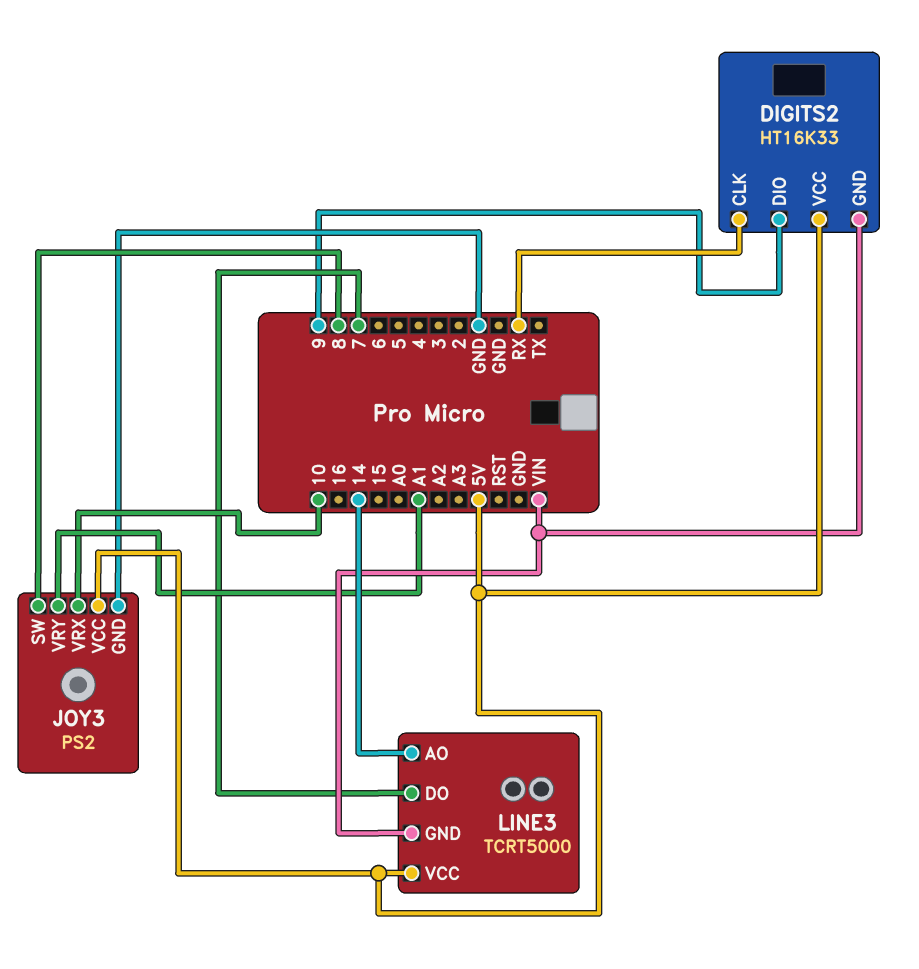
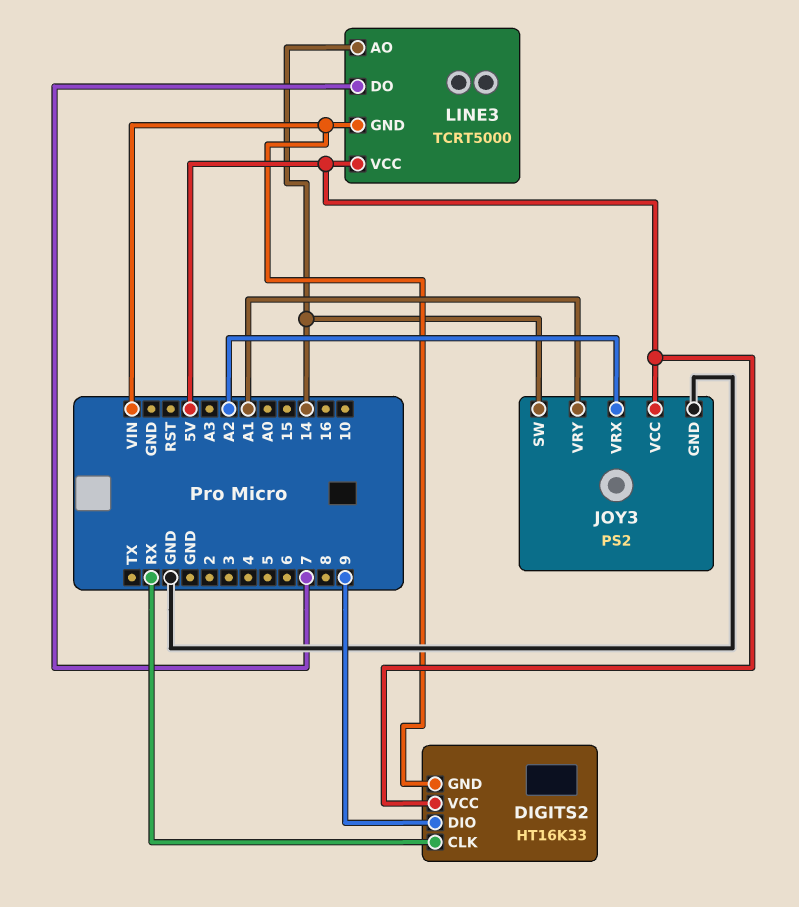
JOY3 pin SW: 8 -> 14
JOY3 pin VRX: 10 -> A2

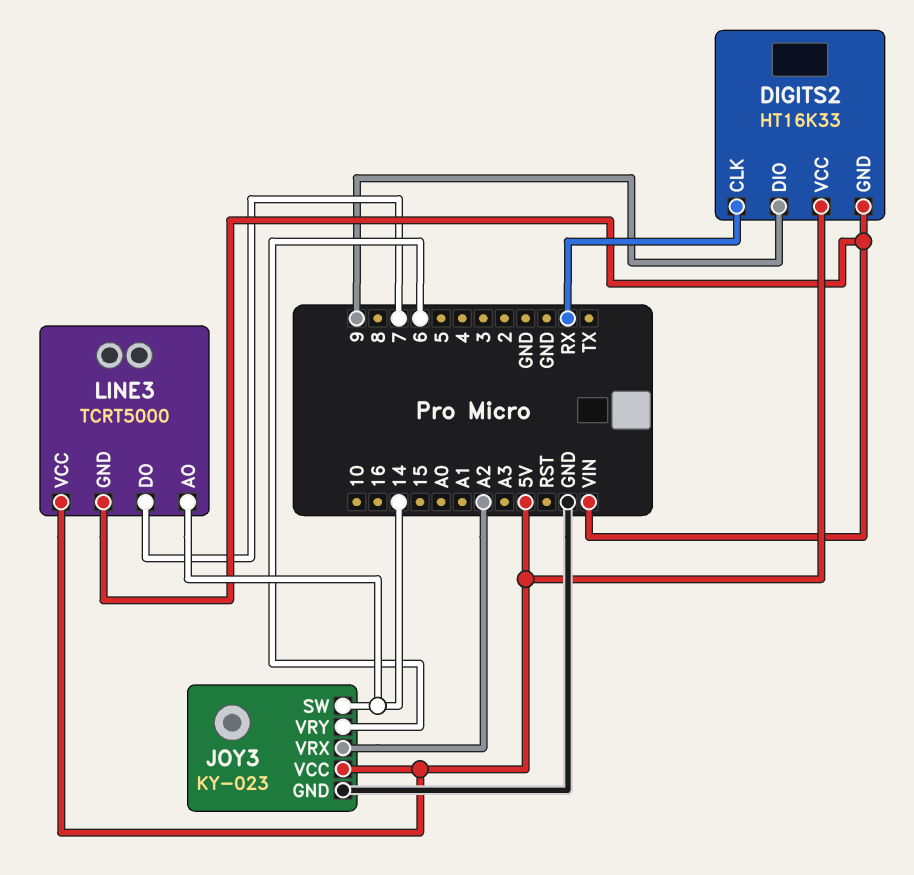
JOY3: PS2 -> KY-023
JOY3 pin VRY: A1 -> 6

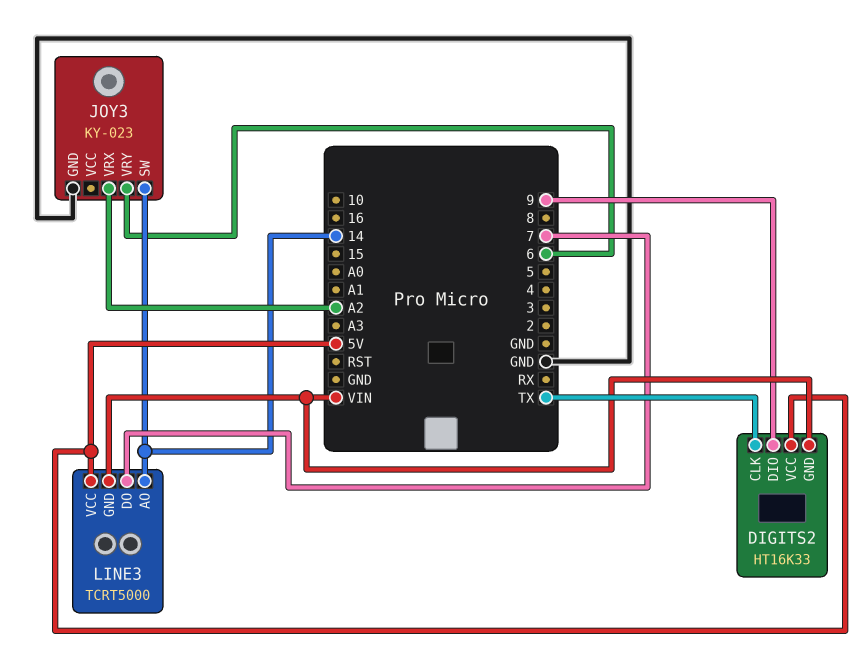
DIGITS2 pin CLK: RX -> TX
JOY3 pin VCC: 5V -> none

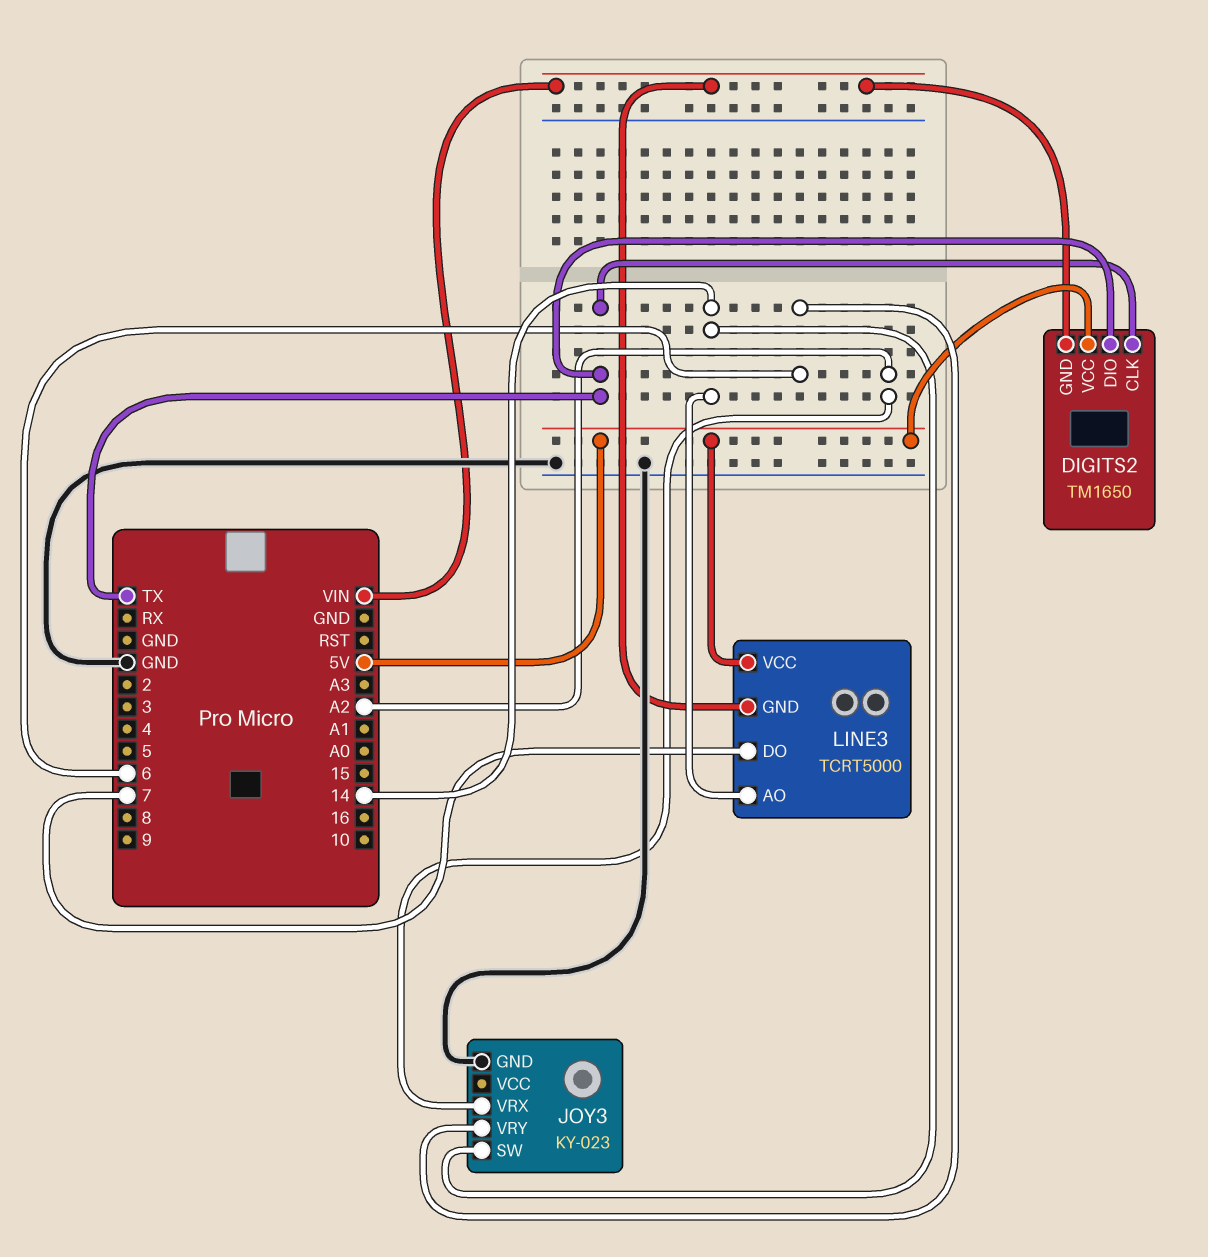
DIGITS2: HT16K33 -> TM1650
DIGITS2 pin DIO: 9 -> TX

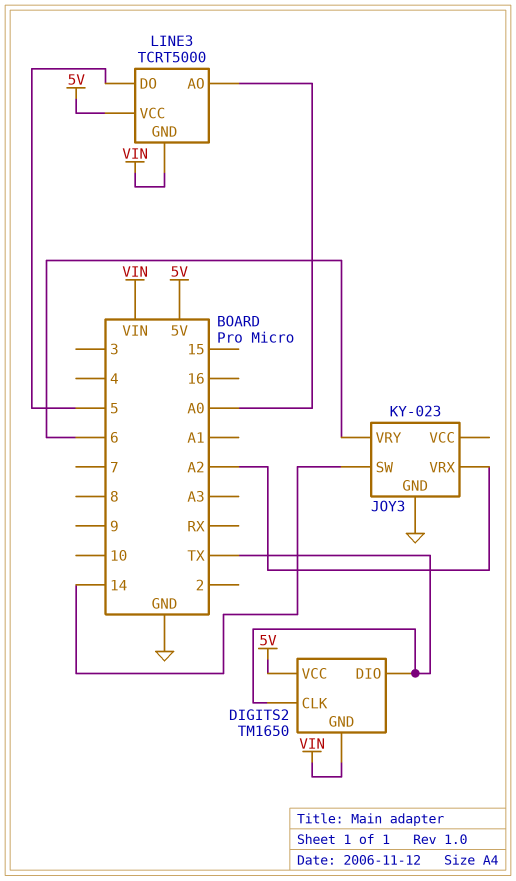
LINE3 pin AO: 14 -> A0
LINE3 pin DO: 7 -> 5

